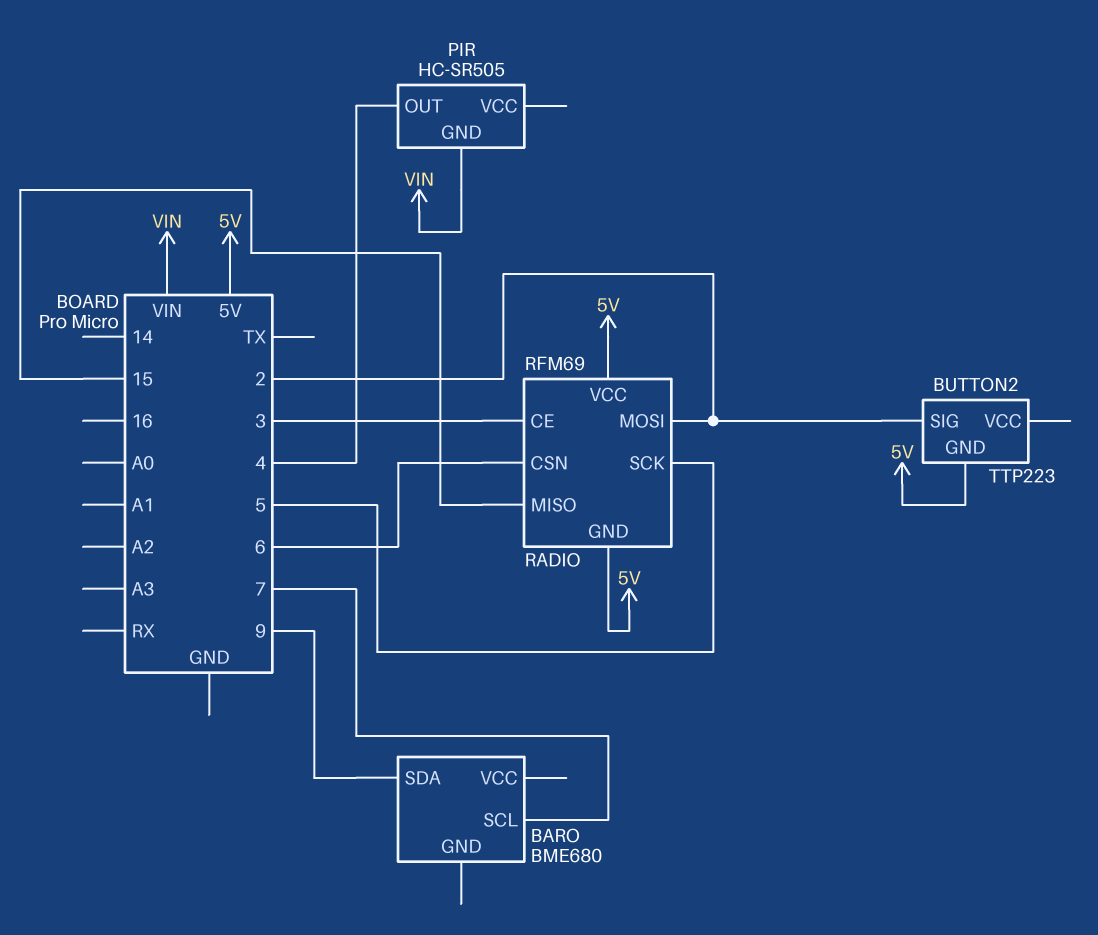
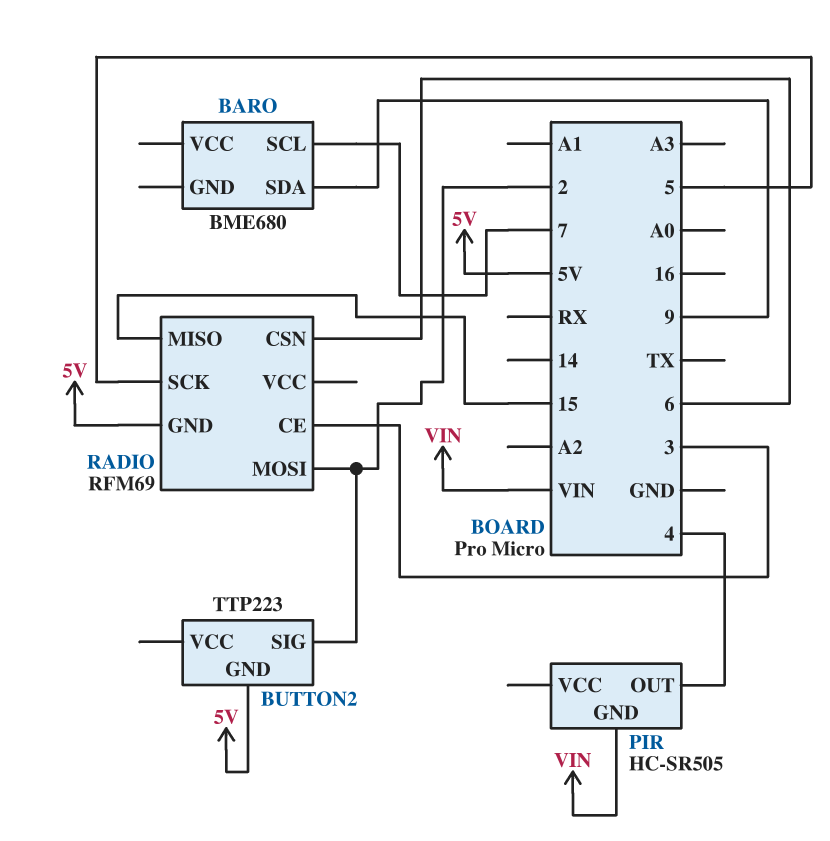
RADIO pin VCC: 5V -> none

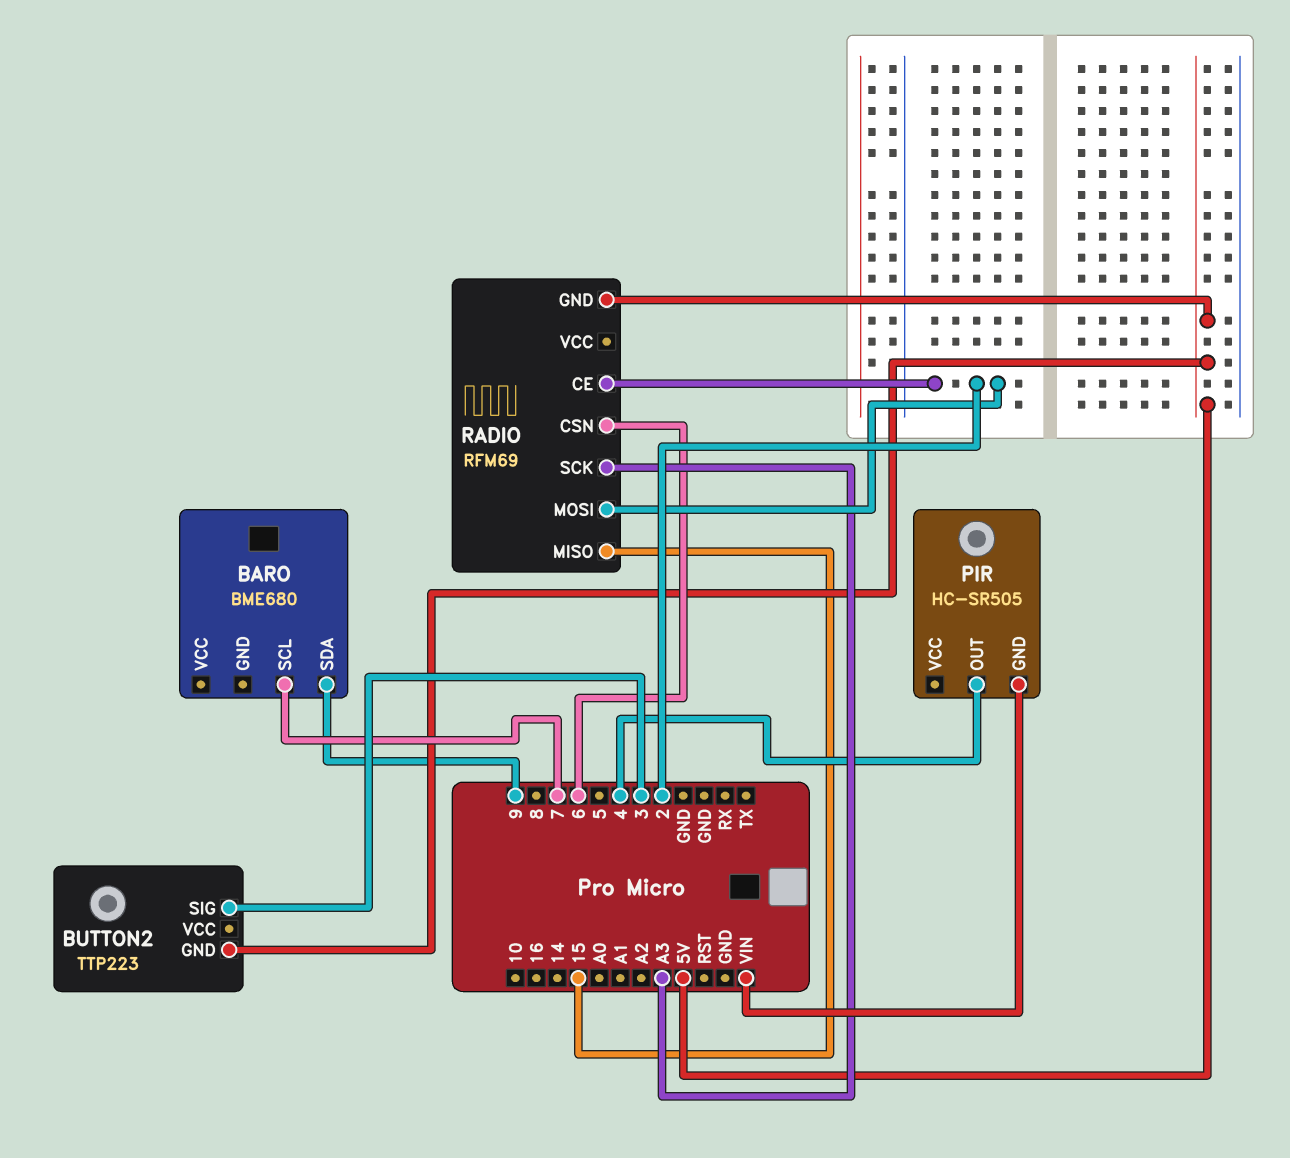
BUTTON2 pin SIG: 2 -> 3
RADIO pin CE: 3 -> 2
RADIO pin SCK: 5 -> A3

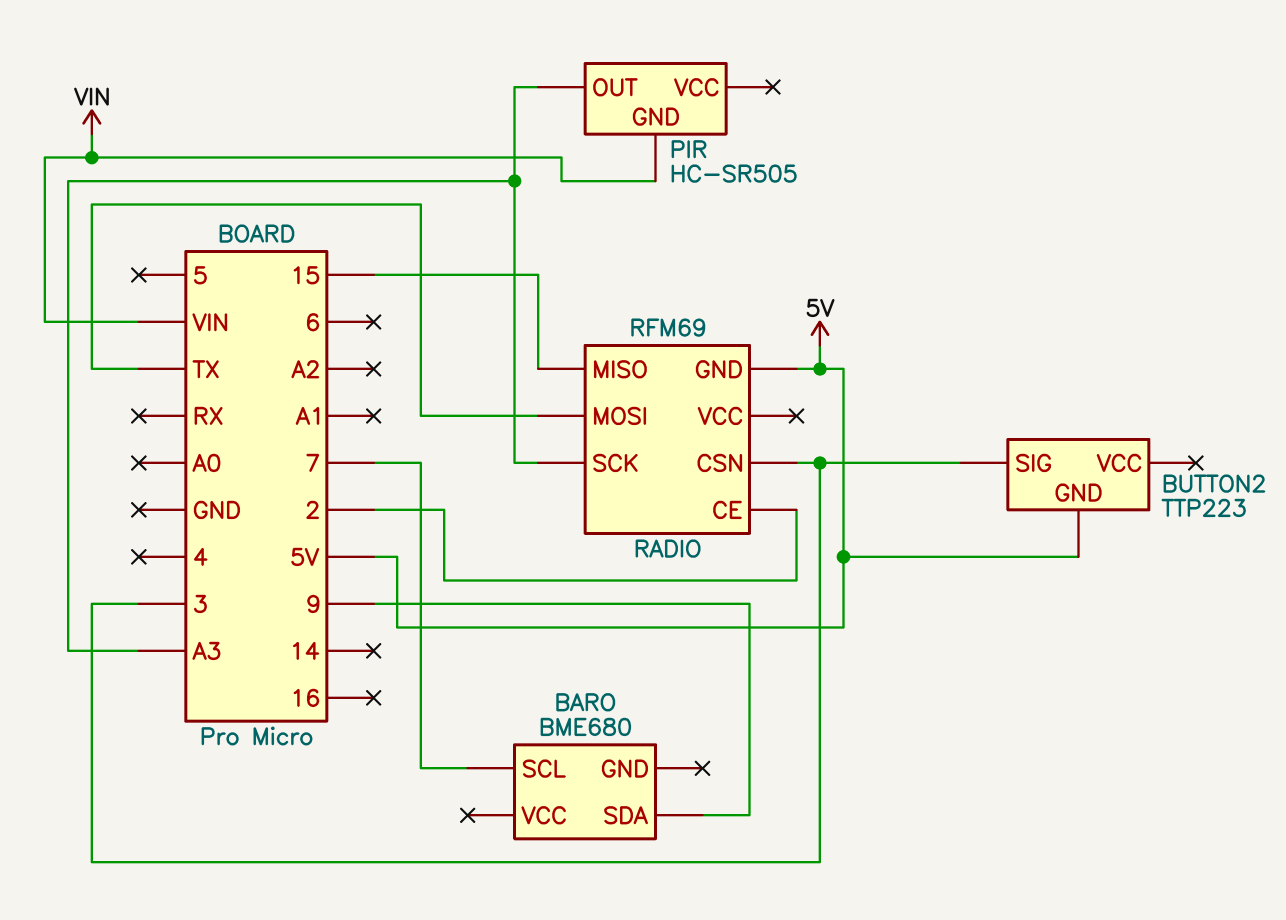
PIR pin OUT: 4 -> A3
RADIO pin CSN: 6 -> 3
RADIO pin MOSI: 2 -> TX

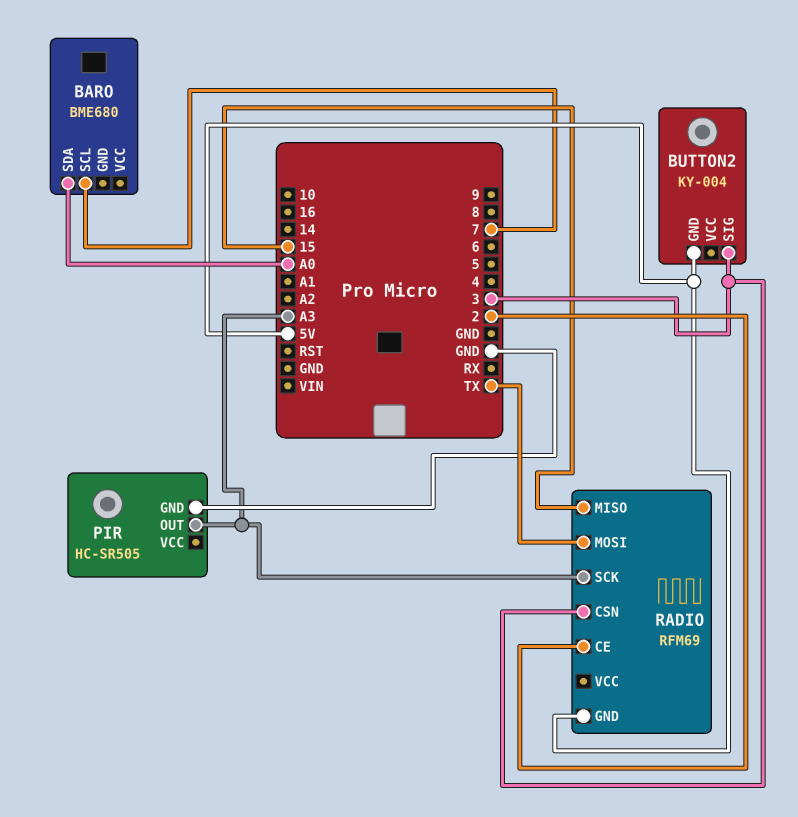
BARO pin SDA: 9 -> A0
BUTTON2: TTP223 -> KY-004
PIR pin GND: VIN -> GND

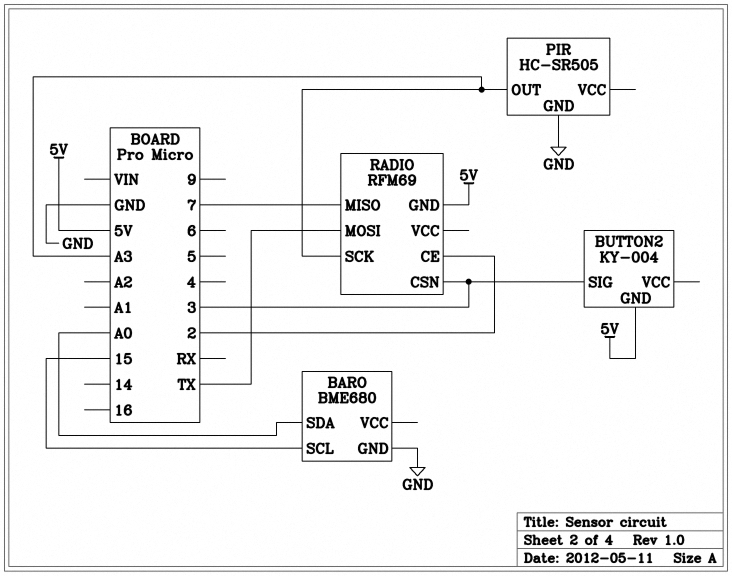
BARO pin GND: none -> GND
BARO pin SCL: 7 -> 15
RADIO pin MISO: 15 -> 7

